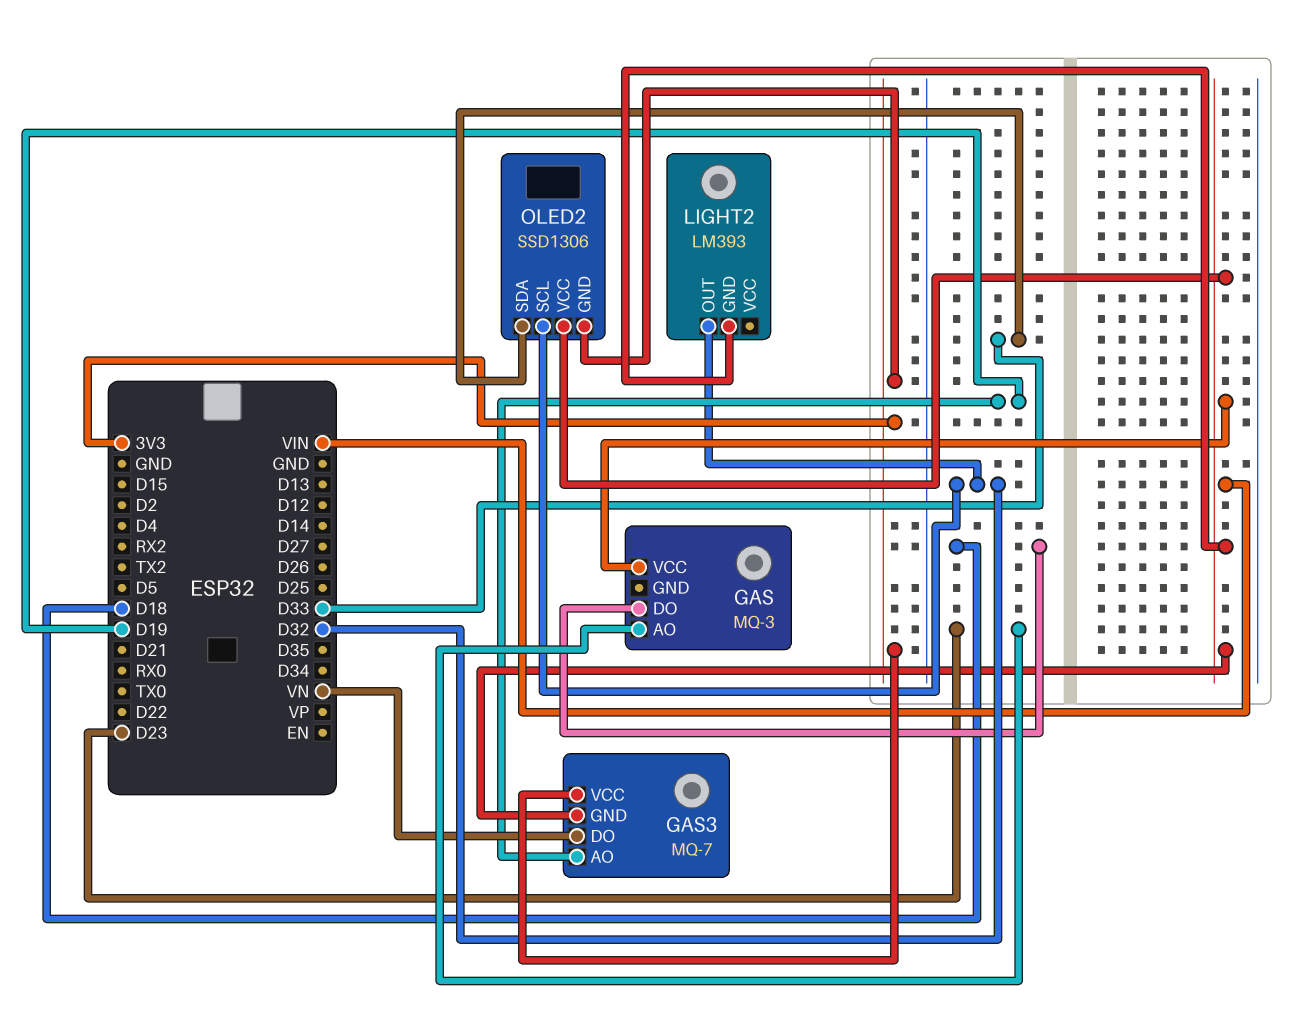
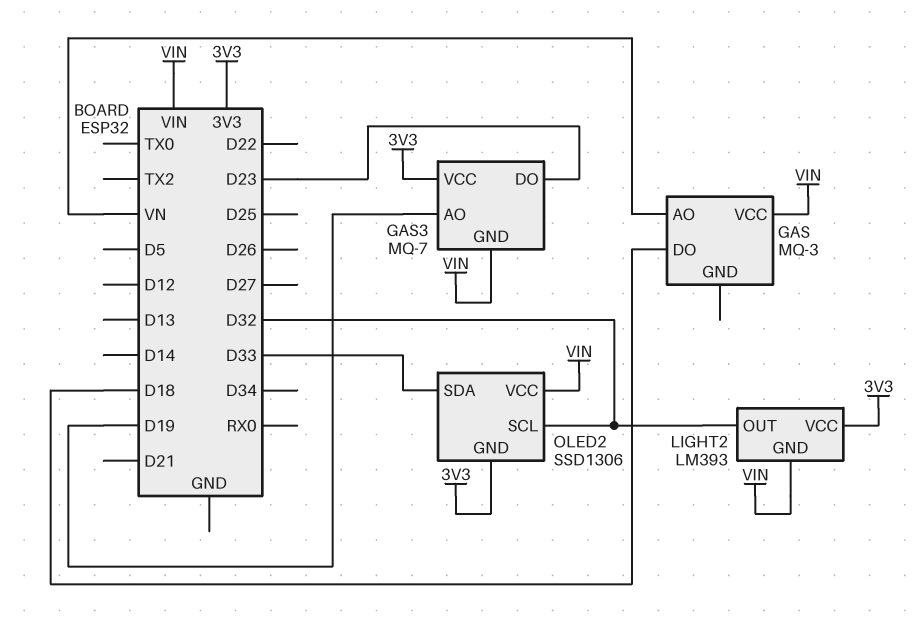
GAS pin AO: D23 -> VN
GAS3 pin DO: VN -> D23
LIGHT2 pin VCC: none -> 3V3

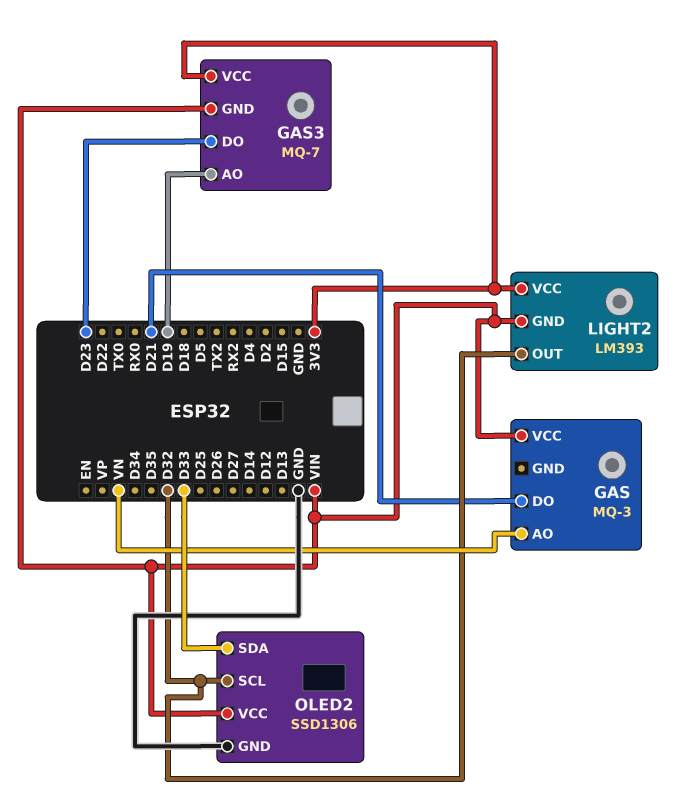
GAS pin DO: D18 -> D21
OLED2 pin GND: 3V3 -> GND

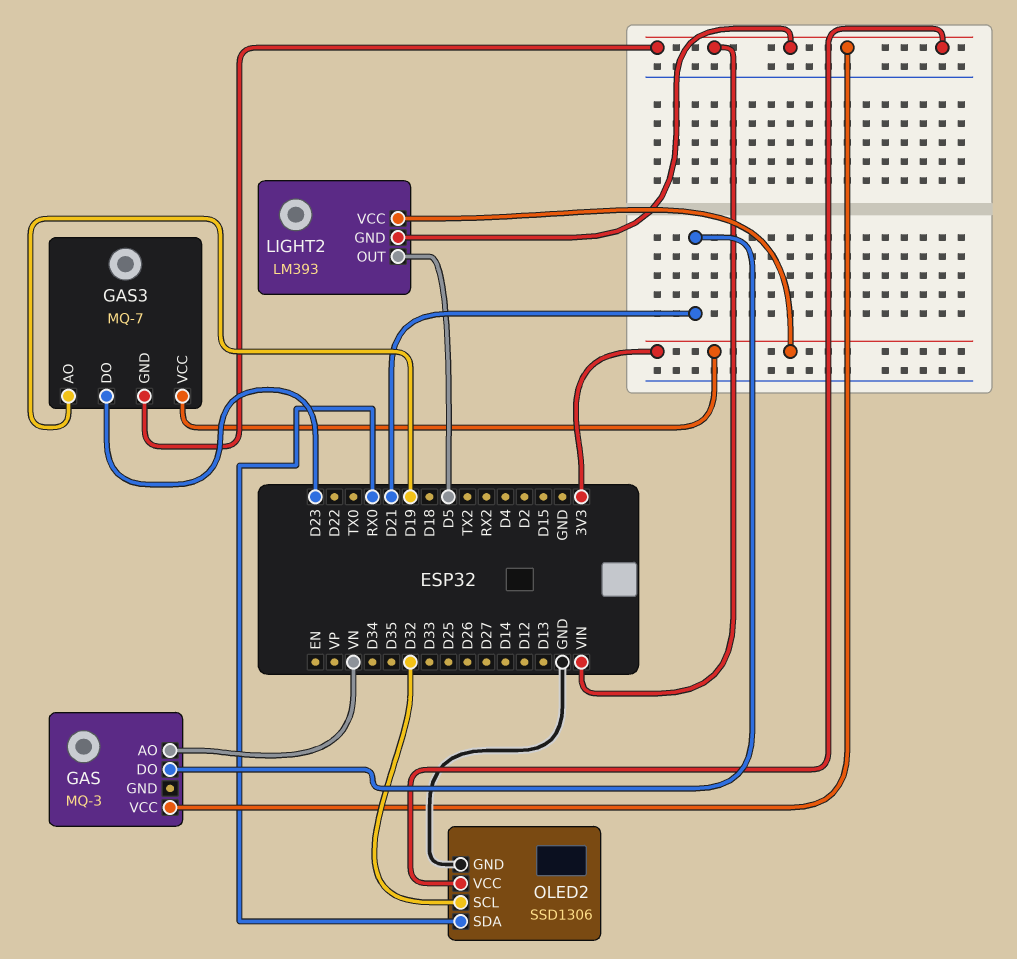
LIGHT2 pin OUT: D32 -> D5
OLED2 pin SDA: D33 -> RX0

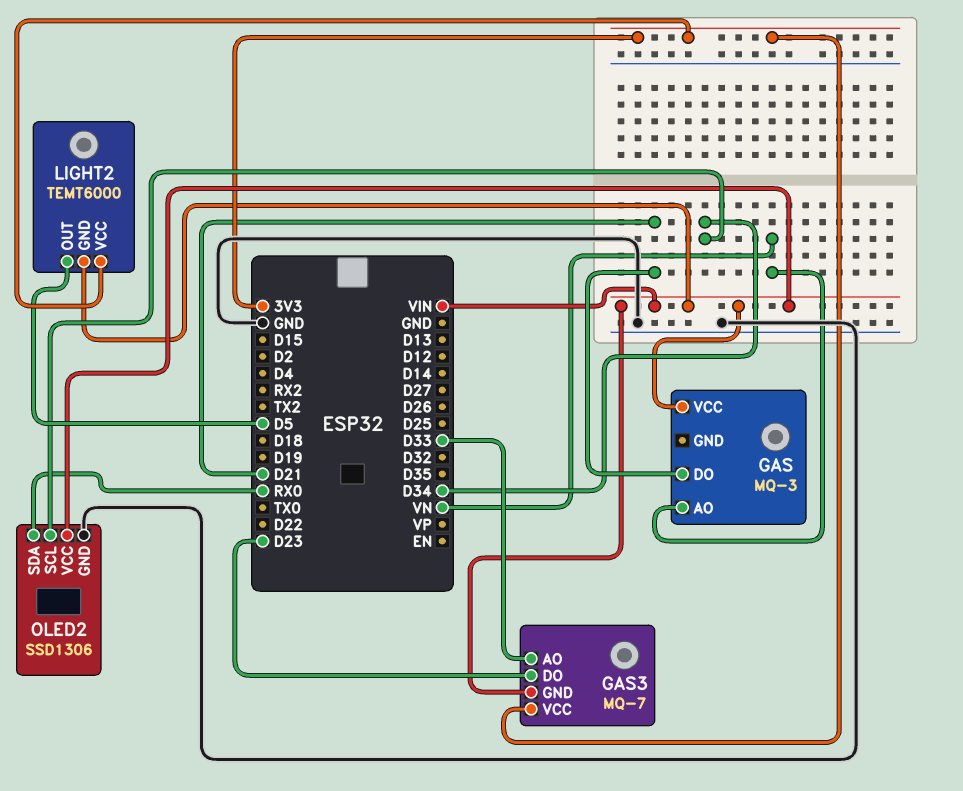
GAS3 pin AO: D19 -> D33
LIGHT2: LM393 -> TEMT6000
OLED2 pin SCL: D32 -> D34

